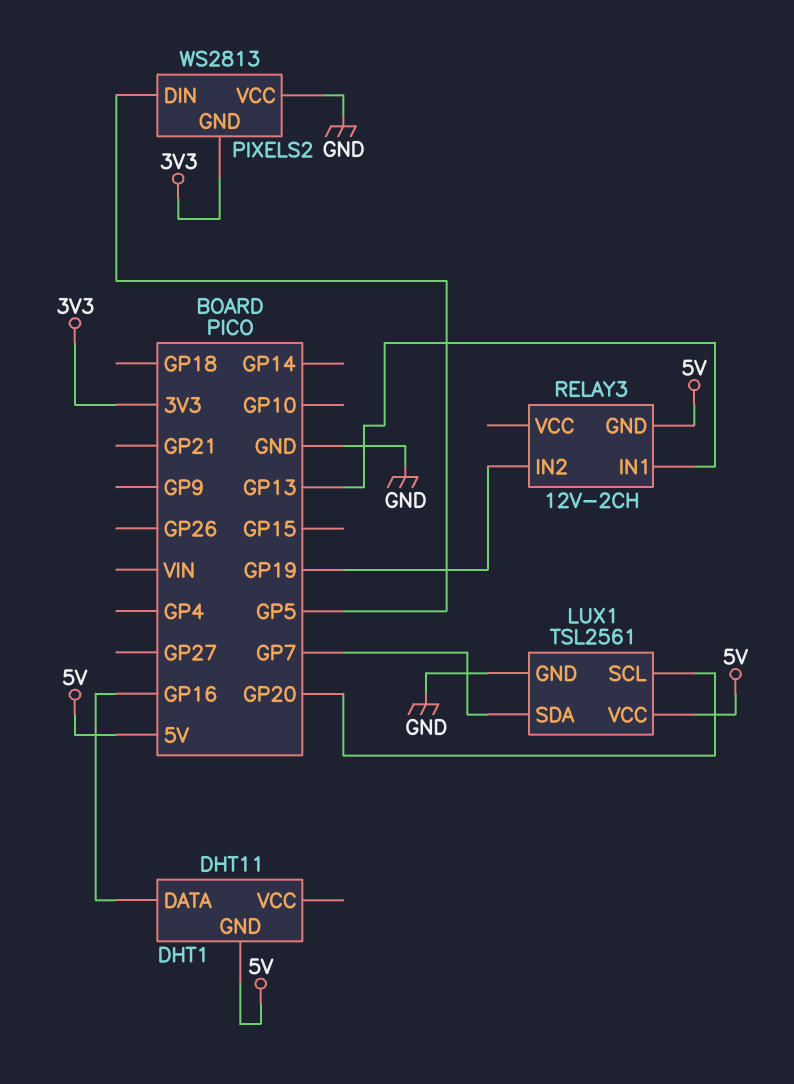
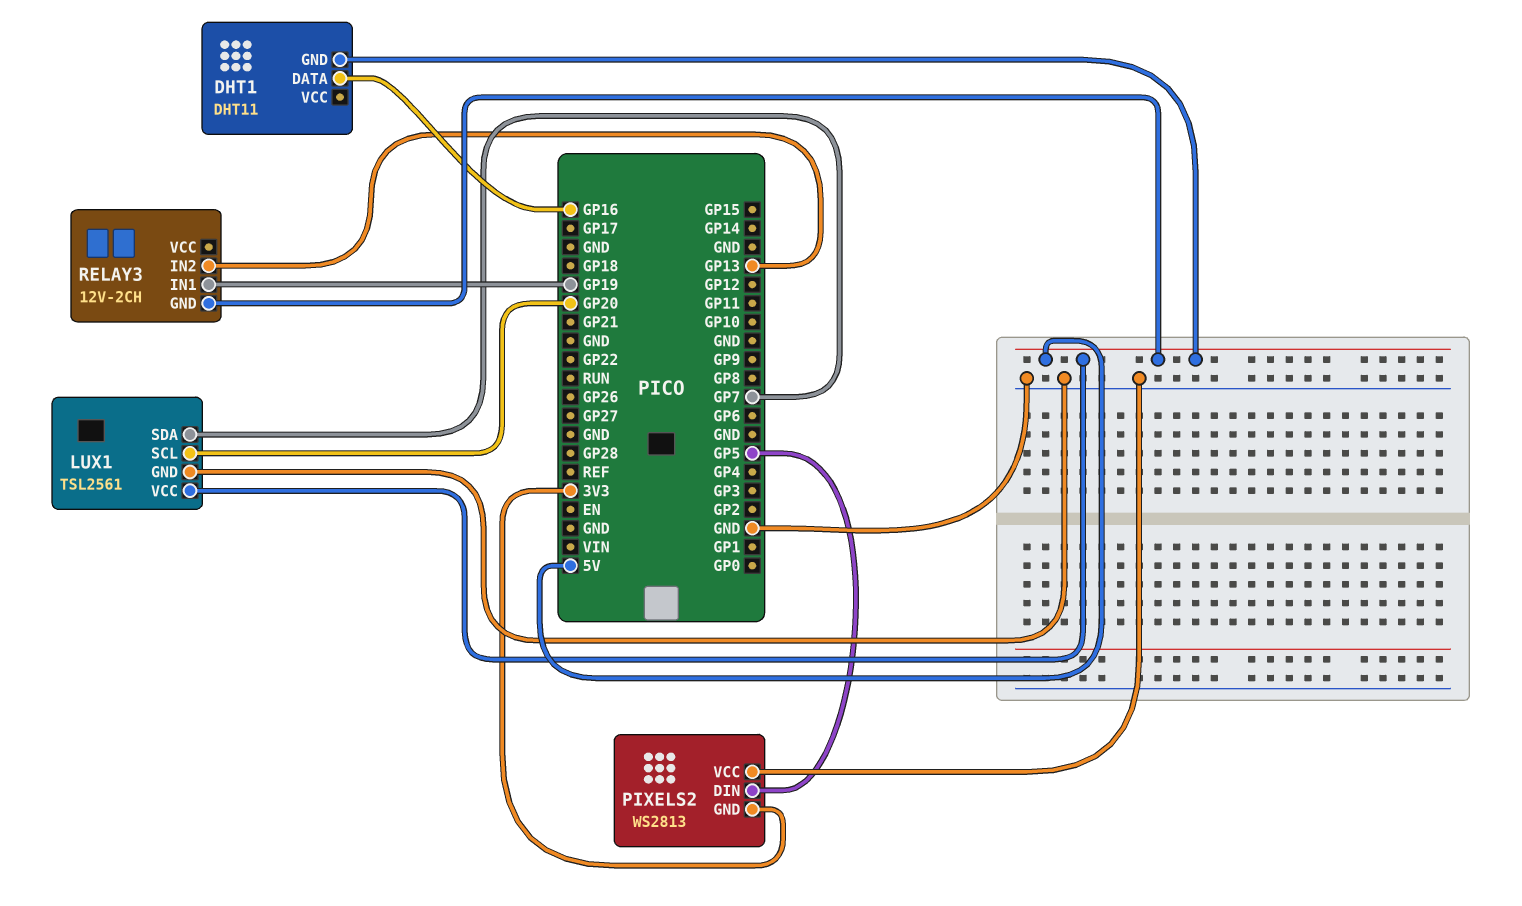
RELAY3 pin IN1: GP13 -> GP19
RELAY3 pin IN2: GP19 -> GP13

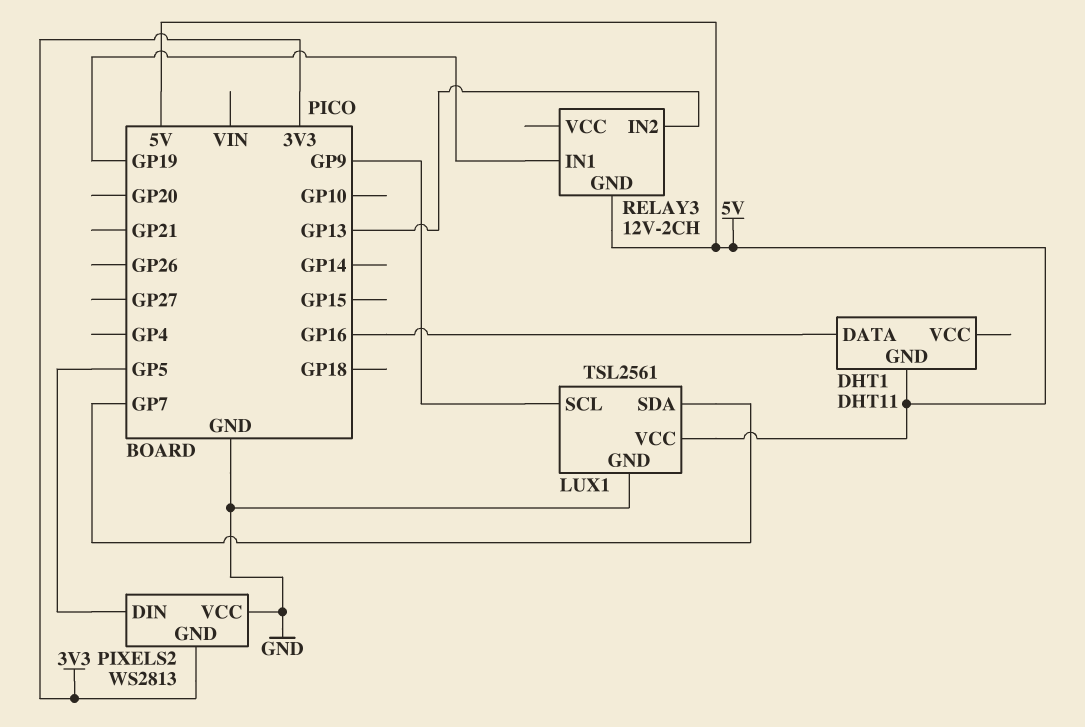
LUX1 pin SCL: GP20 -> GP9

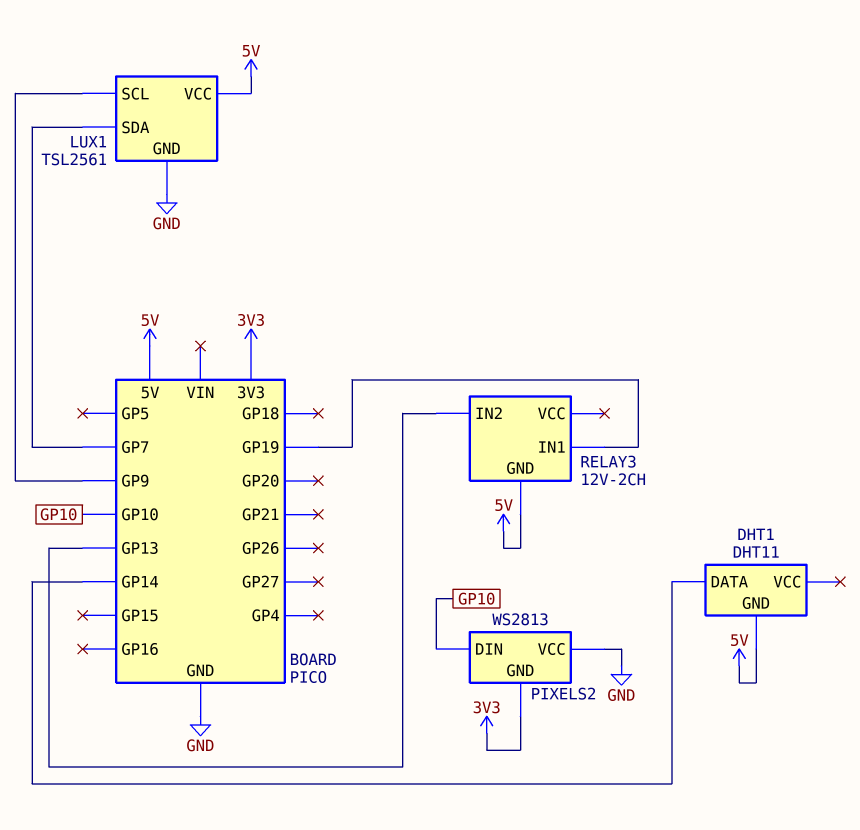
DHT1 pin DATA: GP16 -> GP14
PIXELS2 pin DIN: GP5 -> GP10

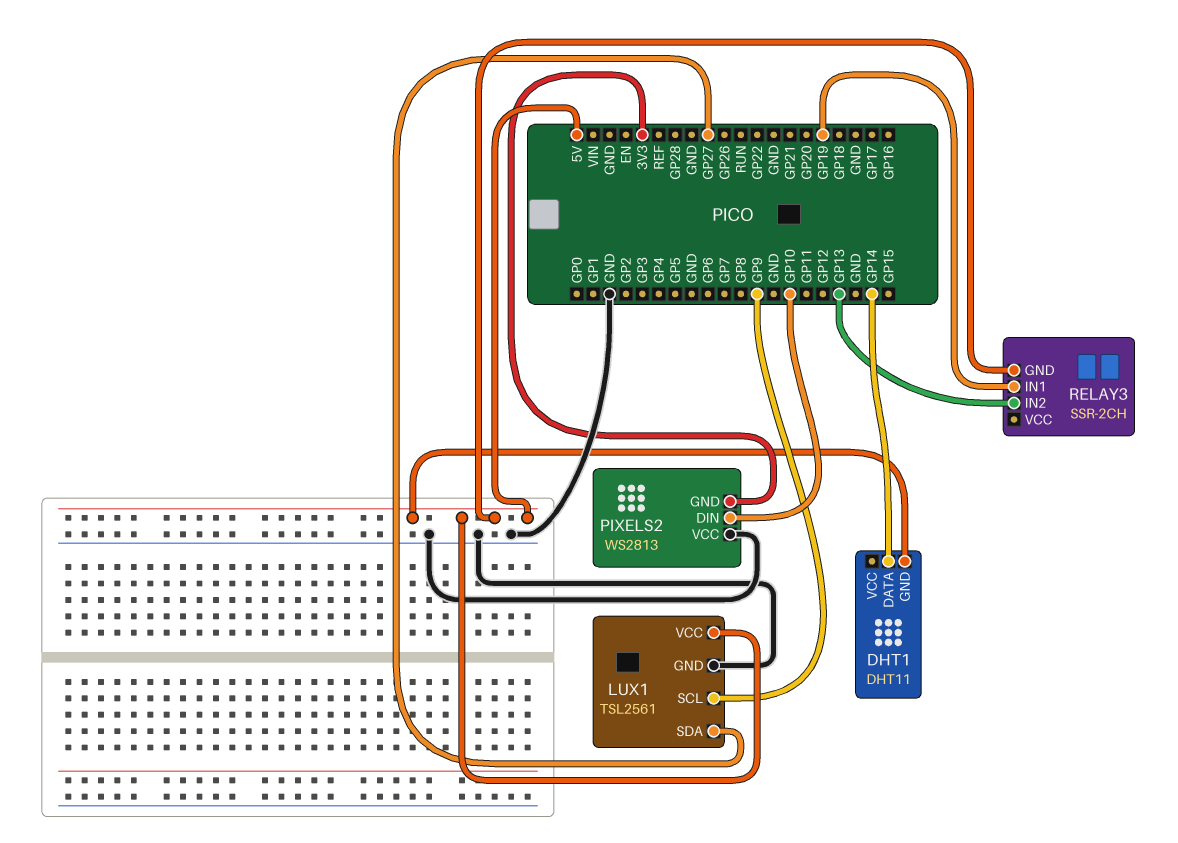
LUX1 pin SDA: GP7 -> GP27
RELAY3: 12V-2CH -> SSR-2CH

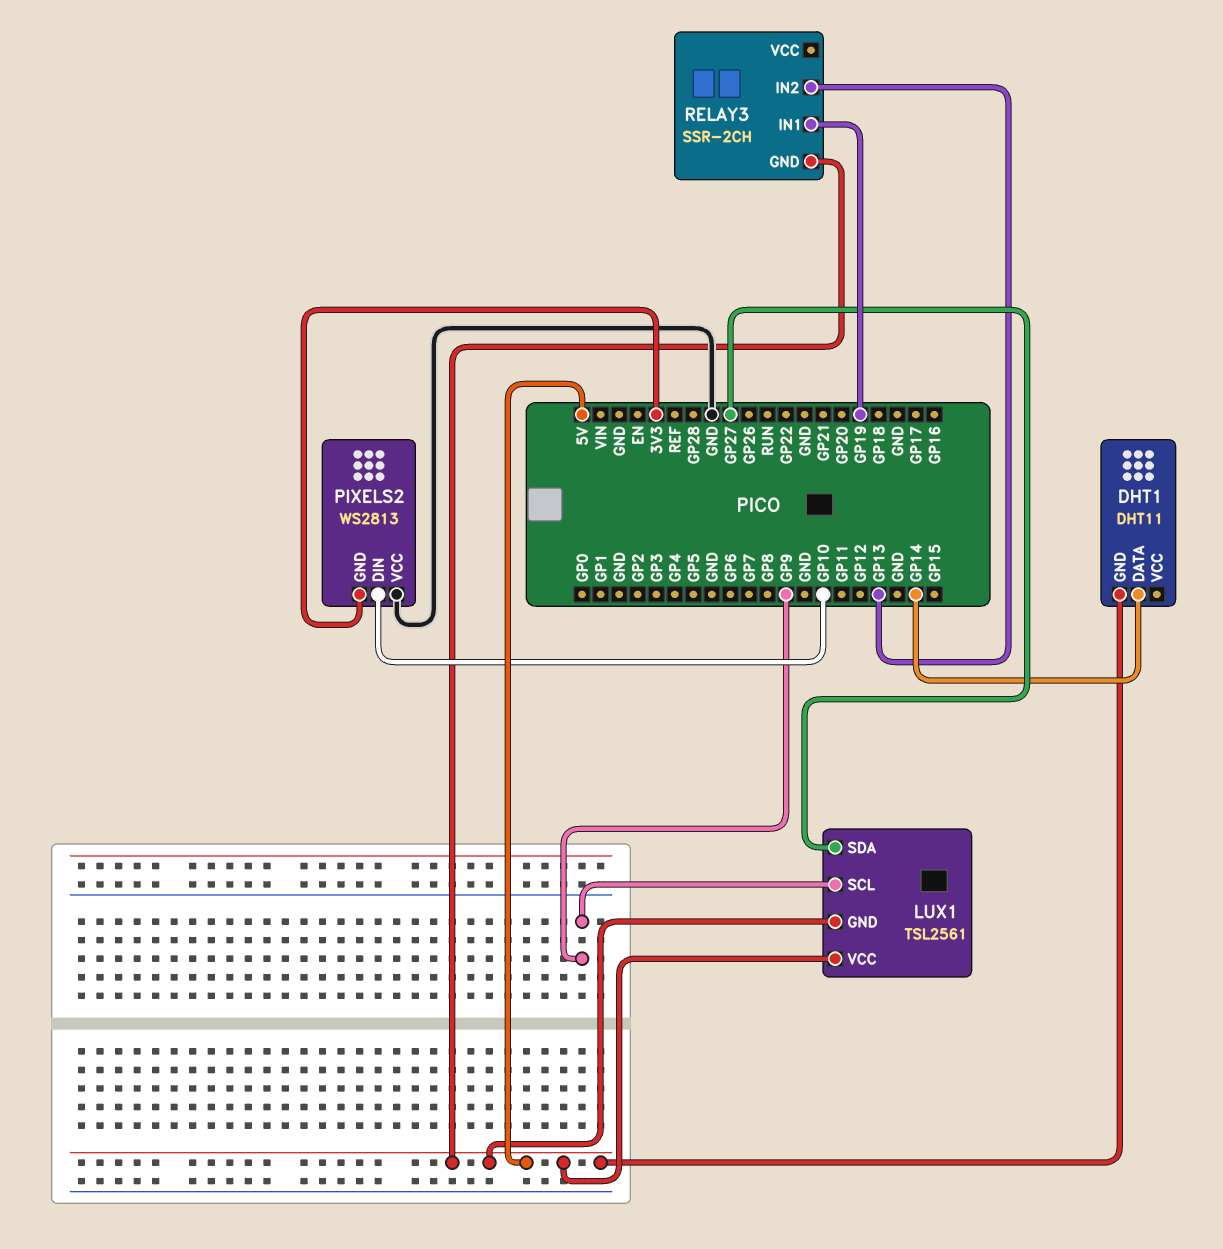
LUX1 pin GND: GND -> 5V

